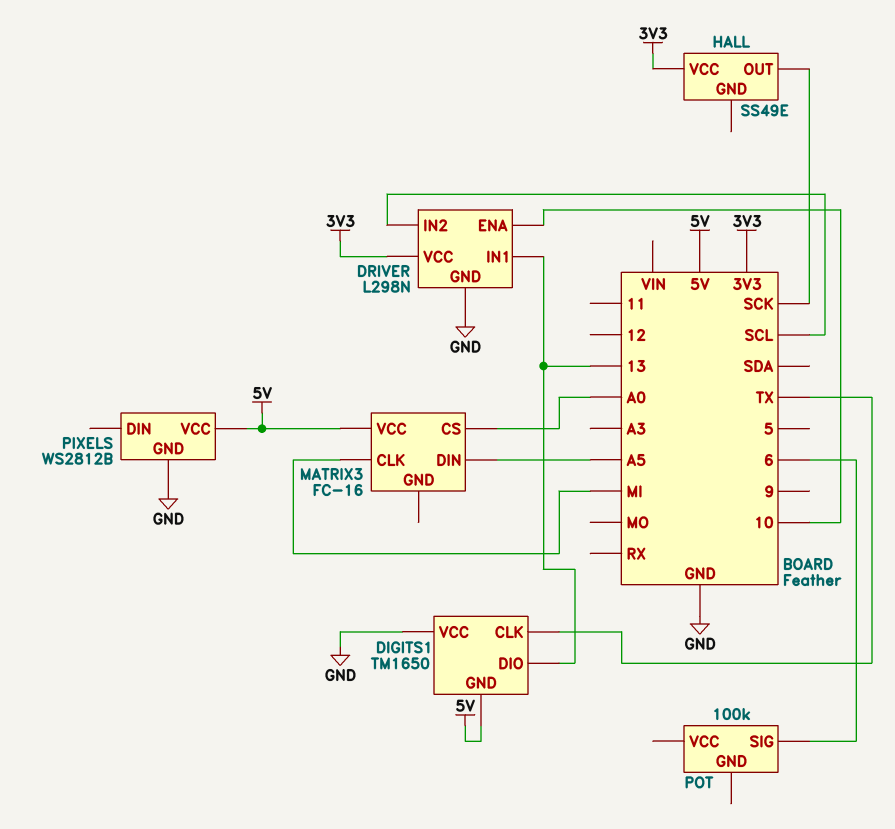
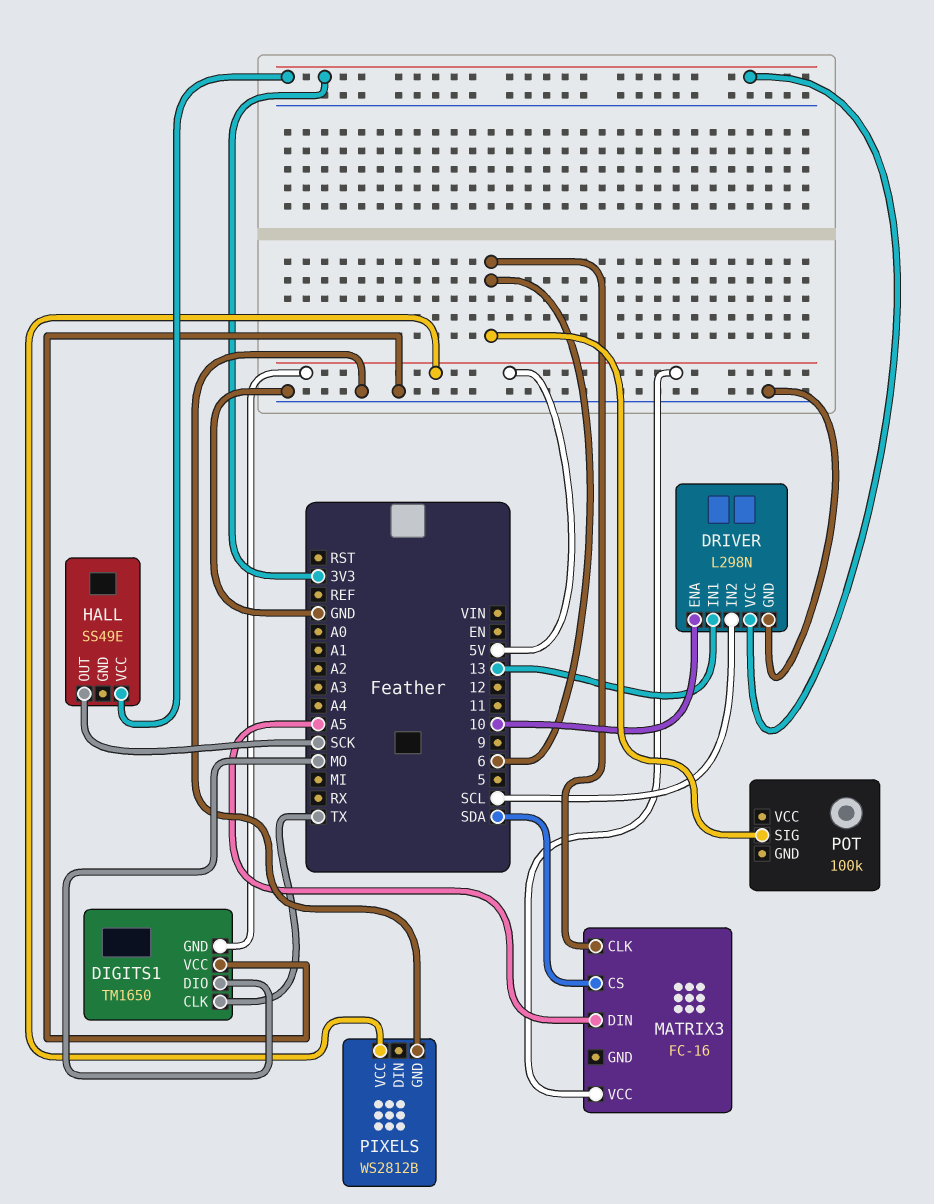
DIGITS1 pin DIO: 13 -> MO
MATRIX3 pin CLK: MI -> 6
MATRIX3 pin CS: A0 -> SDA

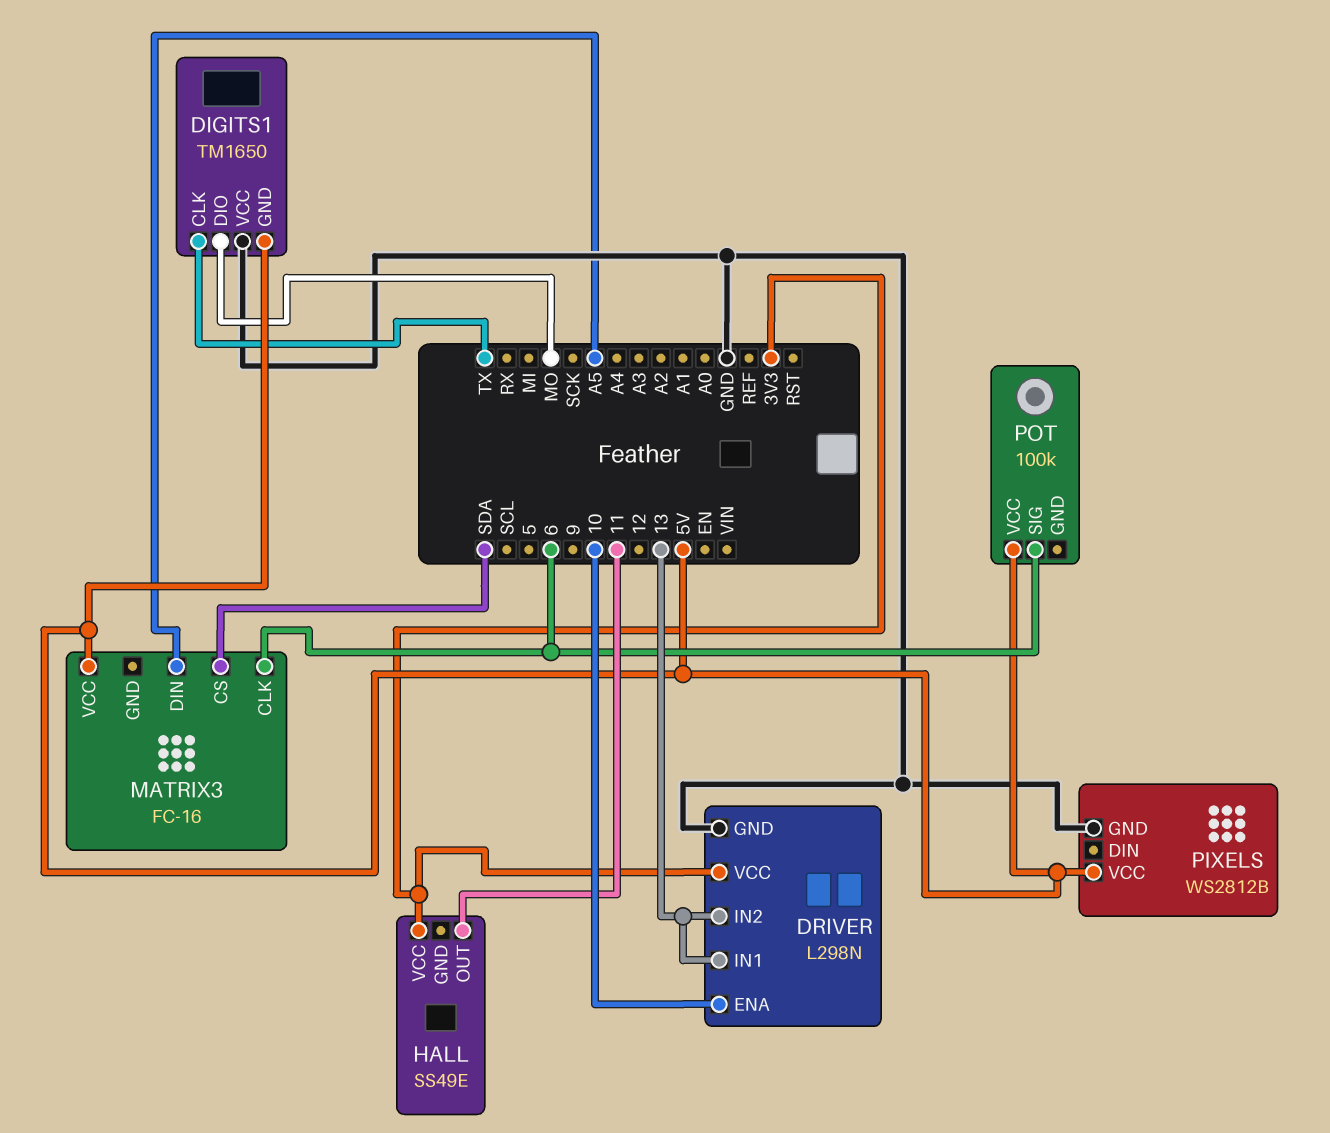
DRIVER pin IN2: SCL -> 13
HALL pin OUT: SCK -> 11
POT pin VCC: none -> 5V

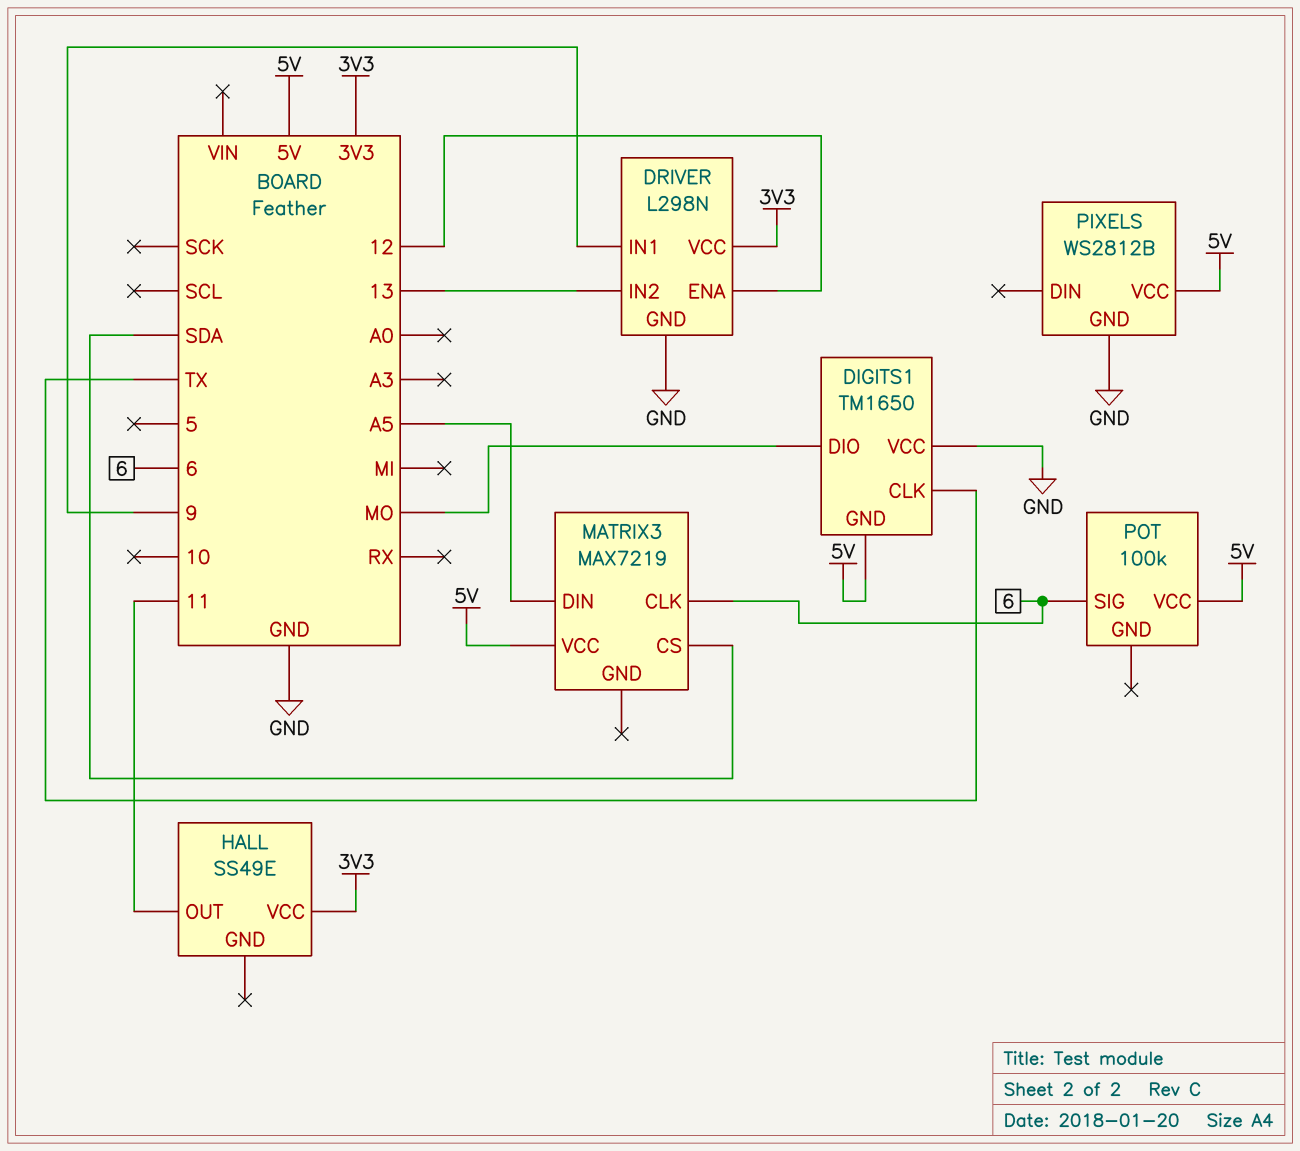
DRIVER pin ENA: 10 -> 12
DRIVER pin IN1: 13 -> 9
MATRIX3: FC-16 -> MAX7219

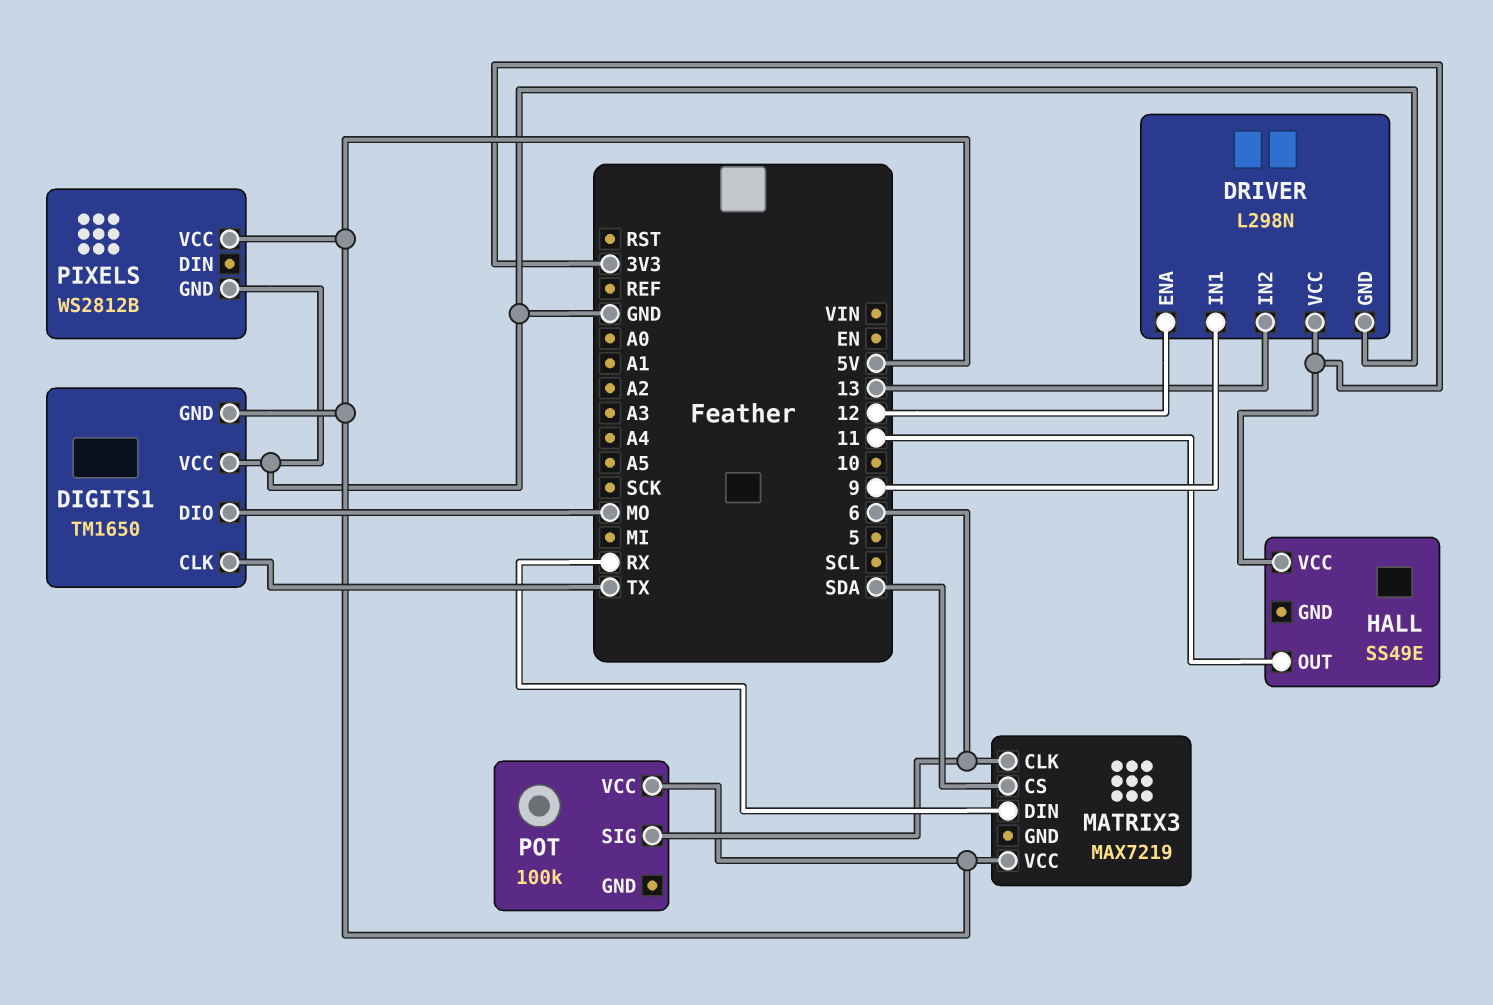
MATRIX3 pin DIN: A5 -> RX

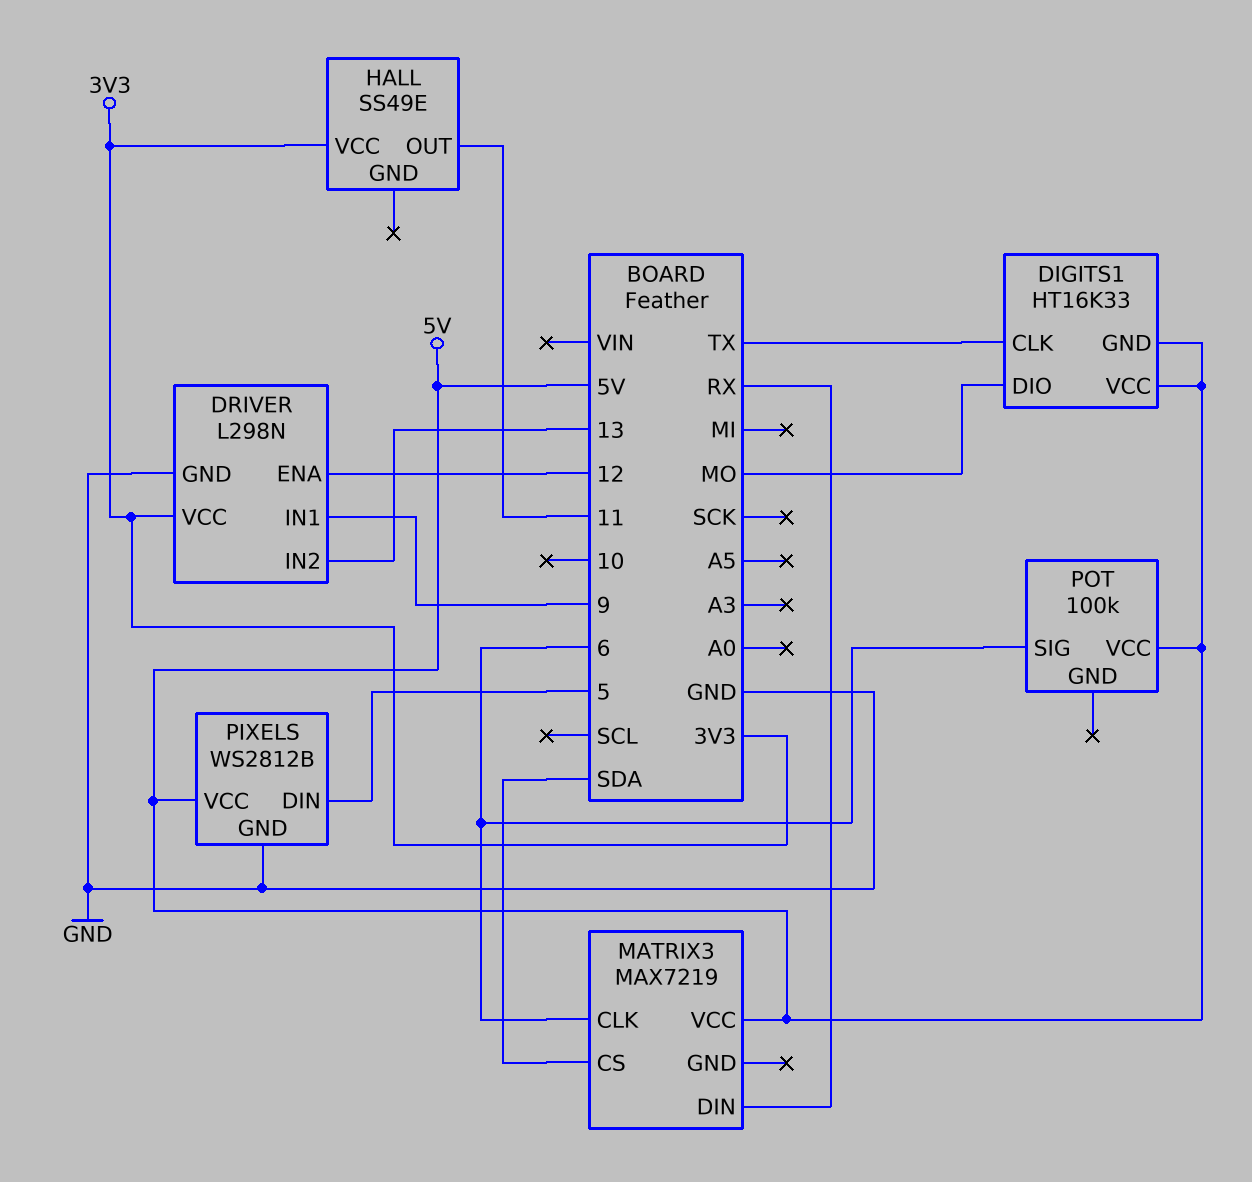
DIGITS1: TM1650 -> HT16K33
DIGITS1 pin VCC: GND -> 5V
PIXELS pin DIN: none -> 5

